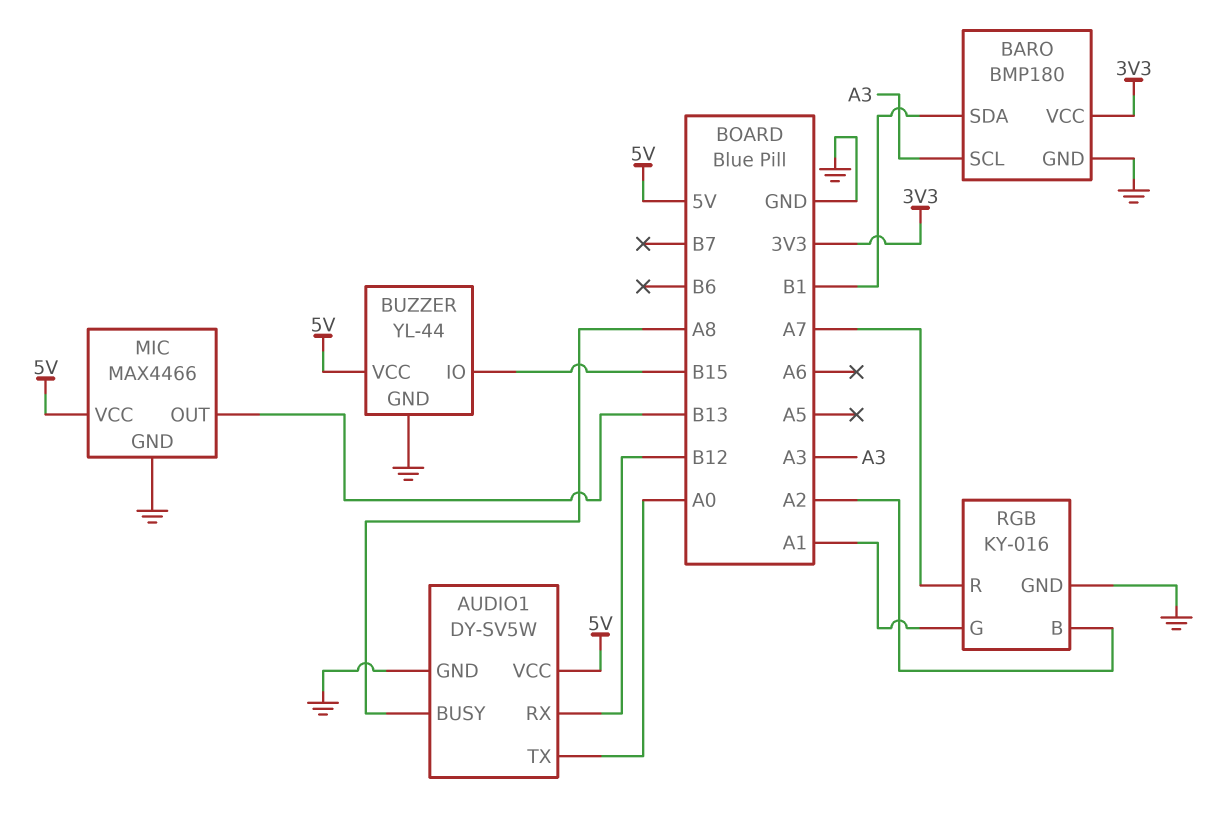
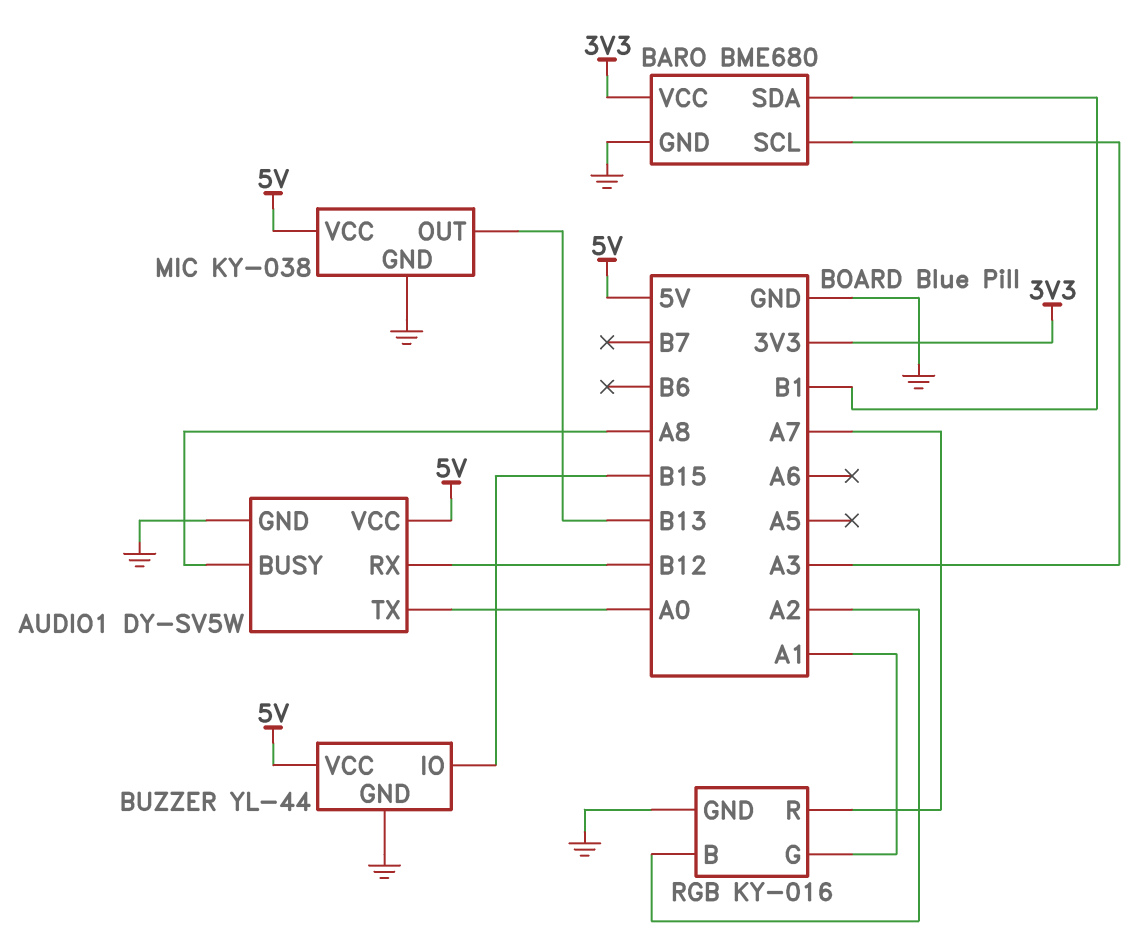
BARO: BMP180 -> BME680
MIC: MAX4466 -> KY-038

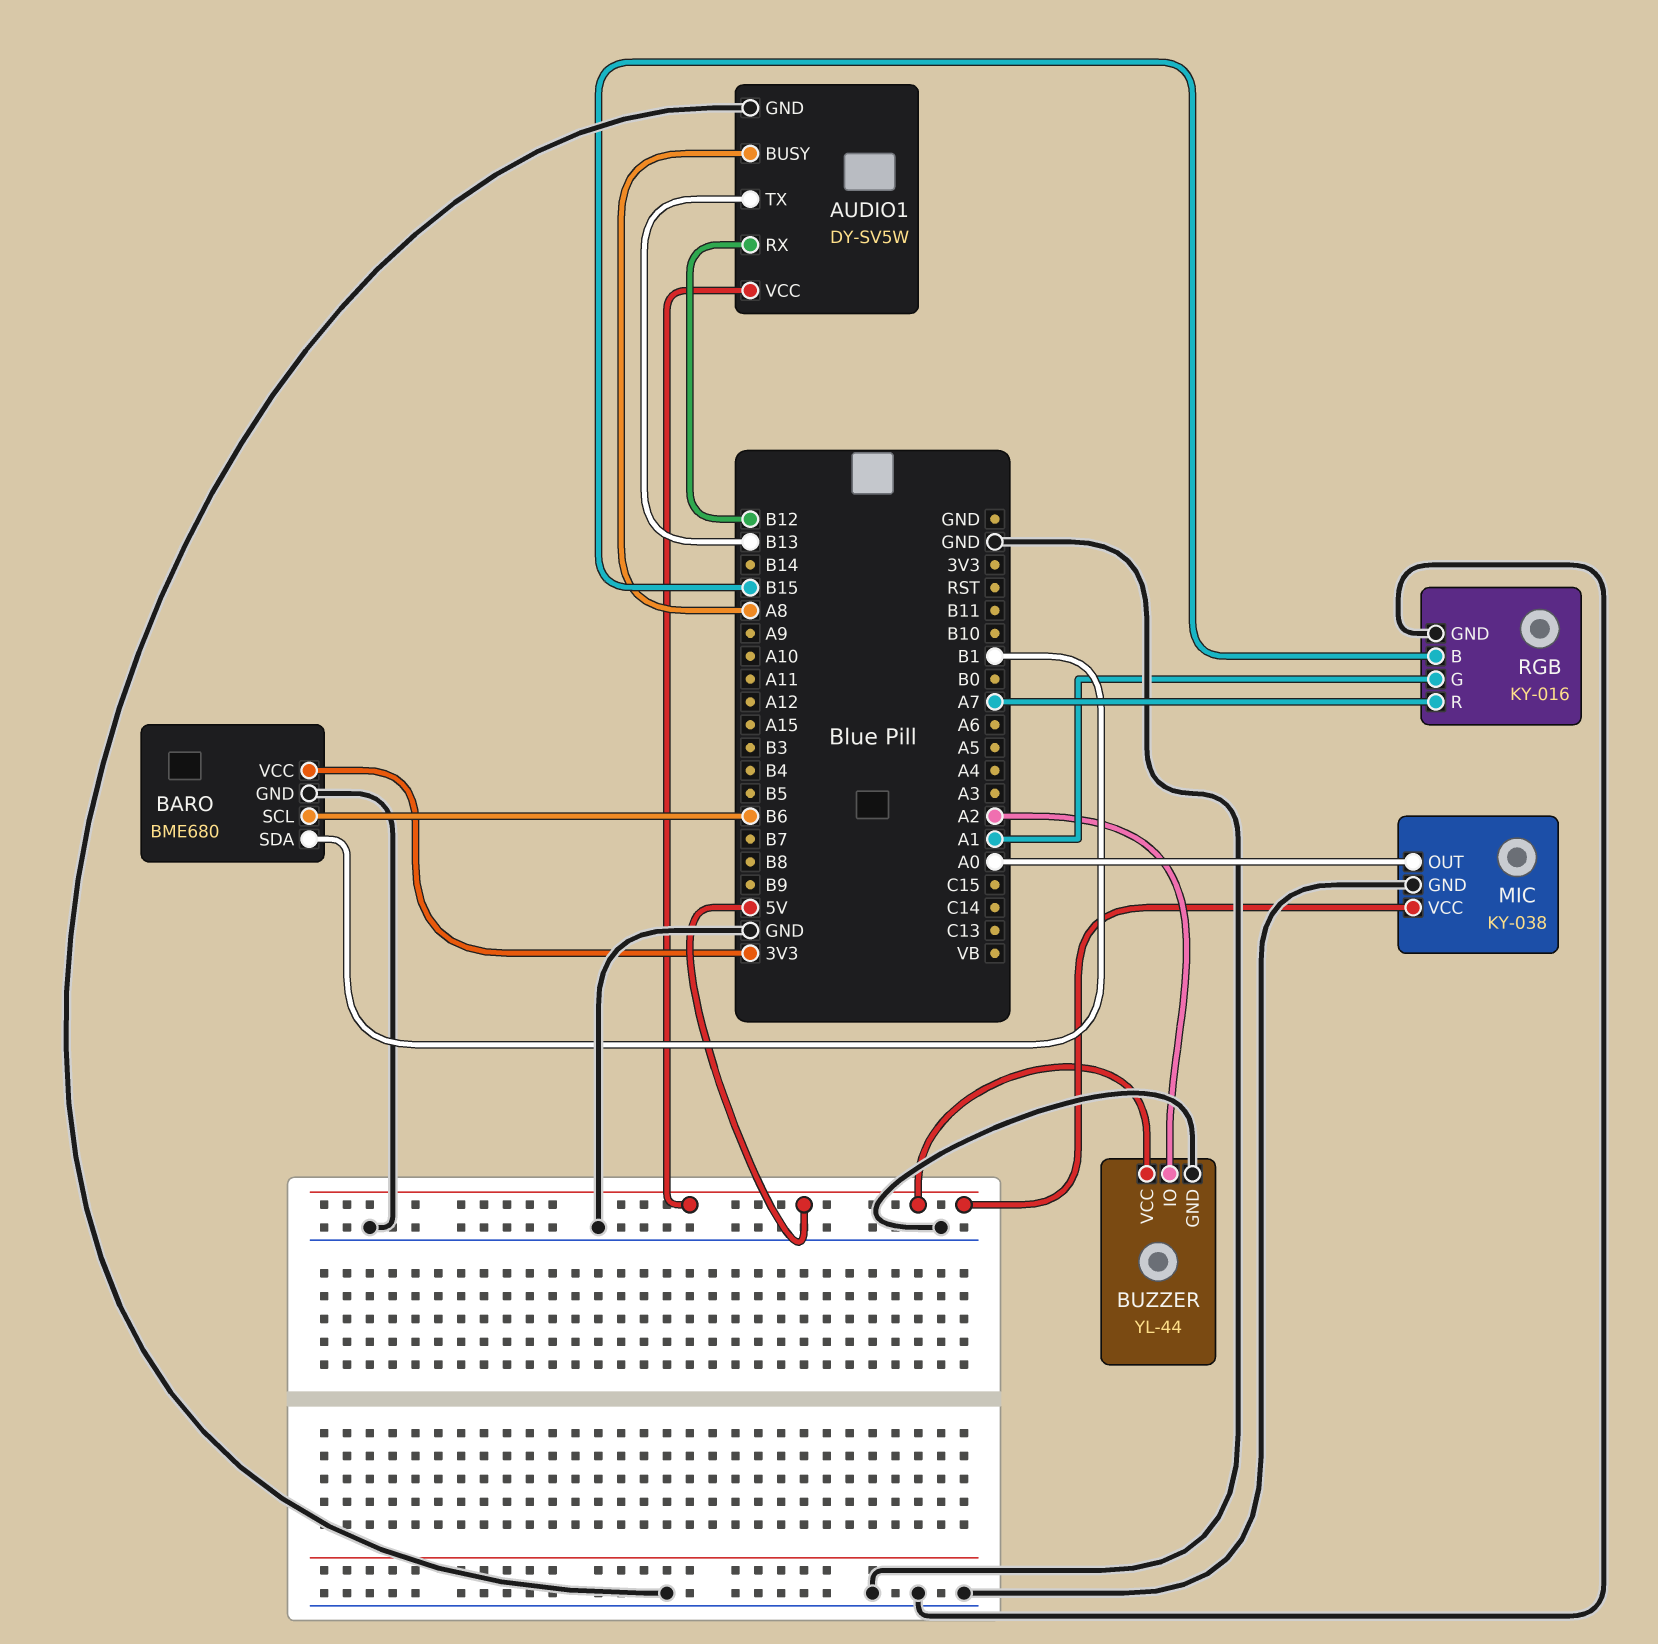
AUDIO1 pin TX: A0 -> B13
BARO pin SCL: A3 -> B6
BUZZER pin IO: B15 -> A2
MIC pin OUT: B13 -> A0
RGB pin B: A2 -> B15

